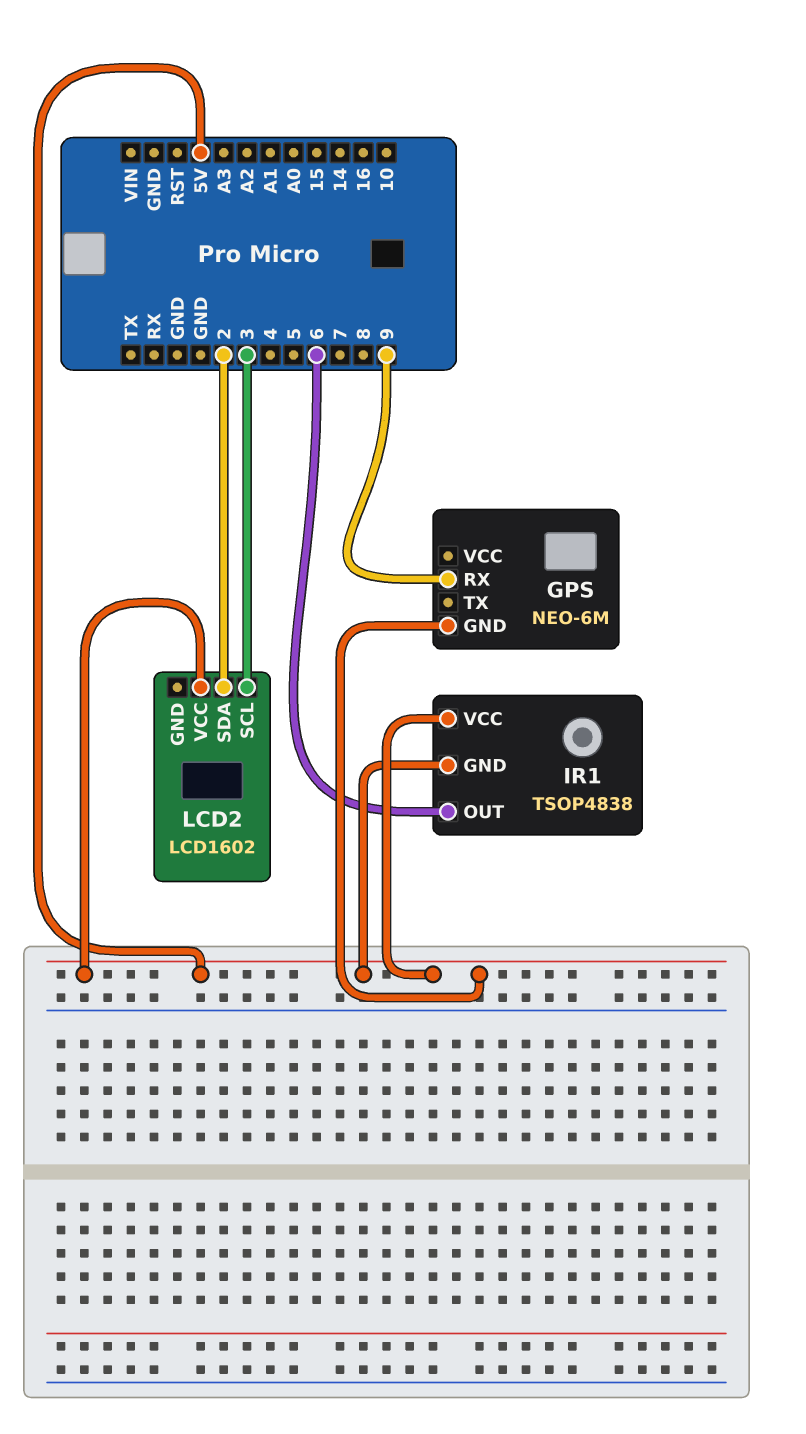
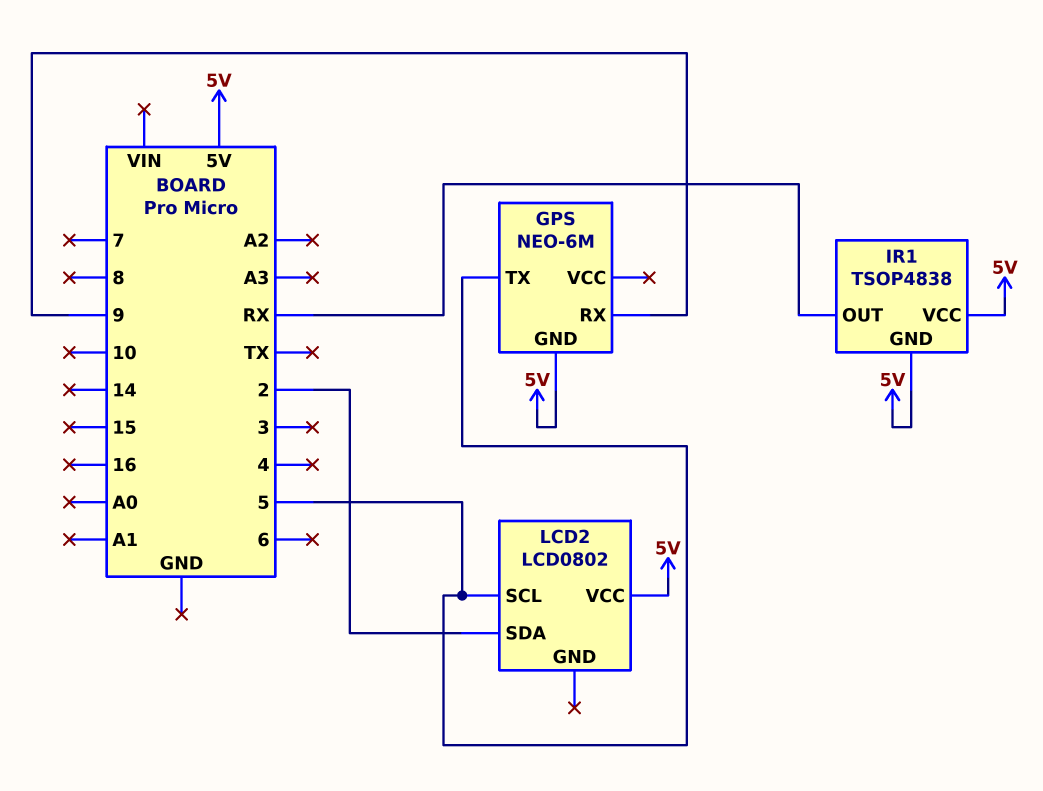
GPS pin TX: none -> 5
IR1 pin OUT: 6 -> RX
LCD2: LCD1602 -> LCD0802
LCD2 pin SCL: 3 -> 5

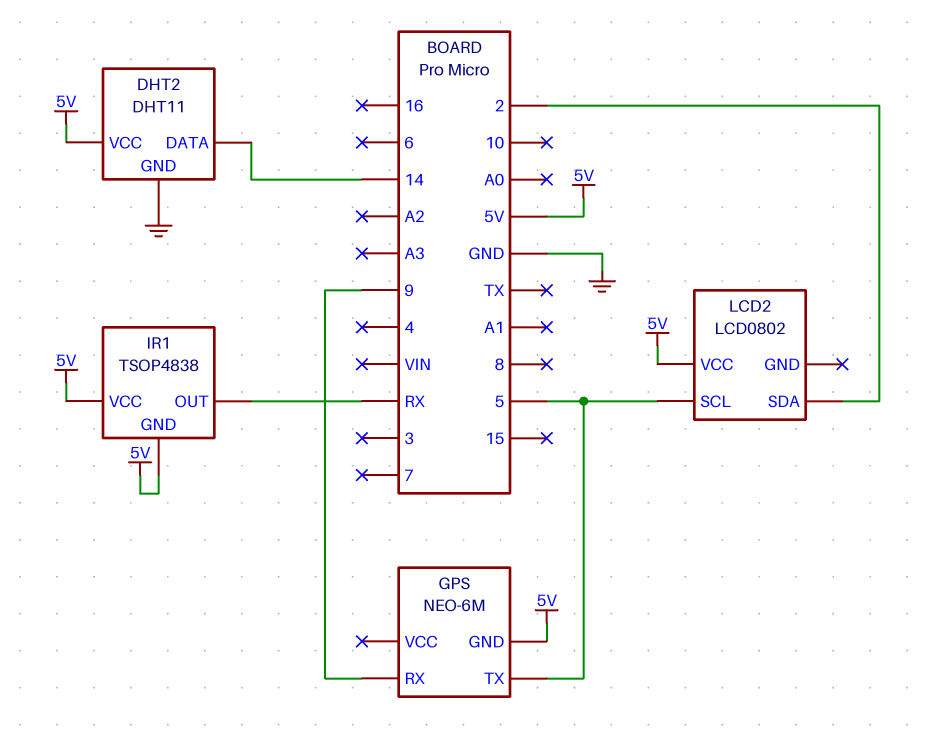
DHT2: none -> DHT11
DHT2 pin DATA: none -> 14
DHT2 pin GND: none -> GND
DHT2 pin VCC: none -> 5V

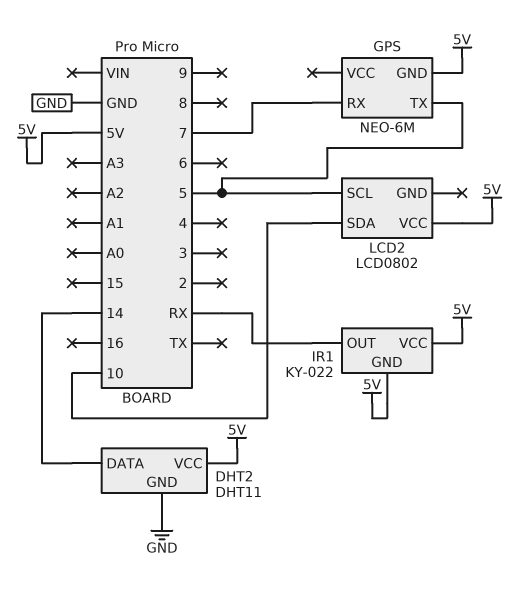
GPS pin RX: 9 -> 7
IR1: TSOP4838 -> KY-022
LCD2 pin SDA: 2 -> 10

